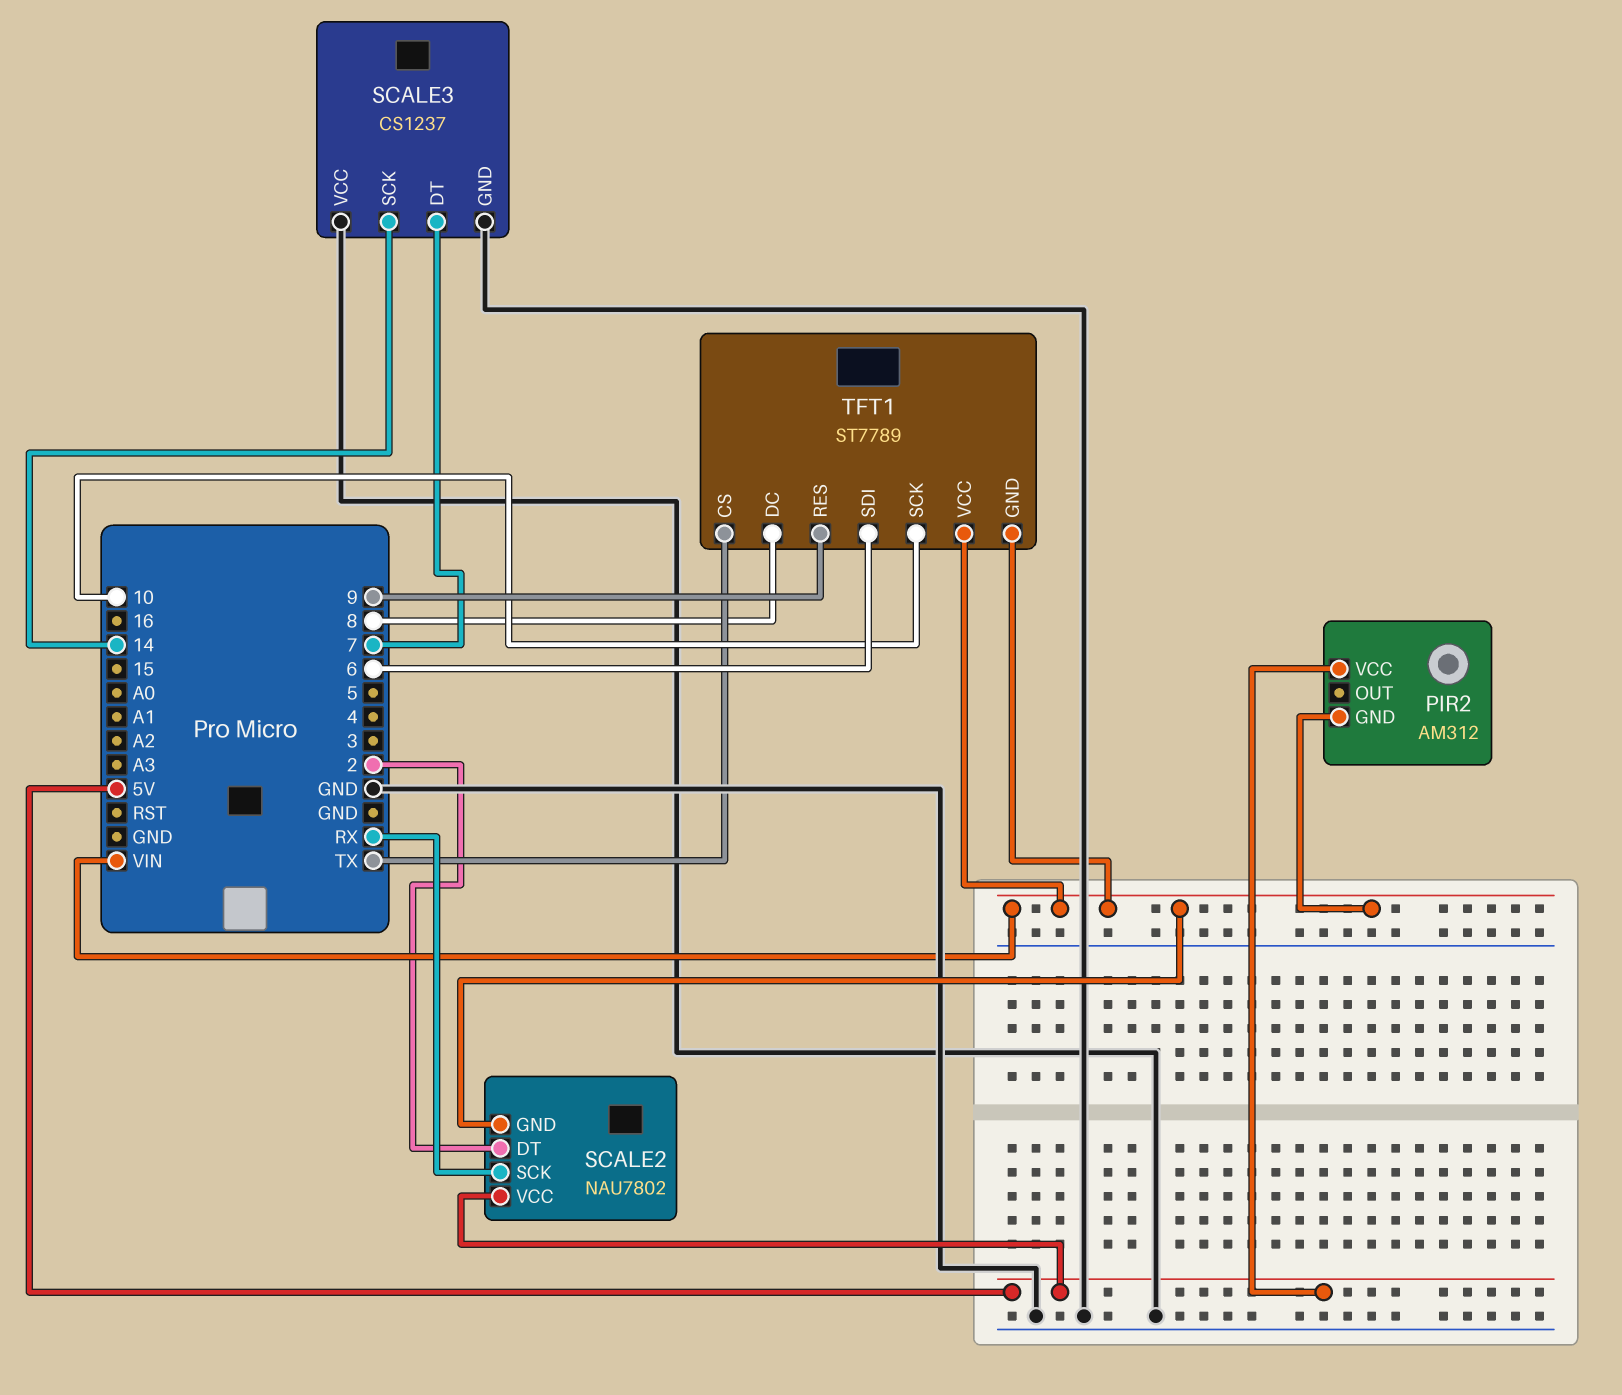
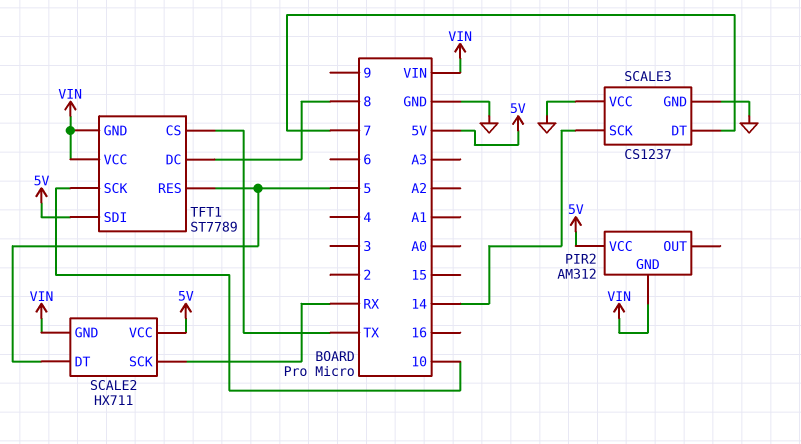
SCALE2: NAU7802 -> HX711
SCALE2 pin DT: 2 -> 5
TFT1 pin RES: 9 -> 5
TFT1 pin SDI: 6 -> 5V

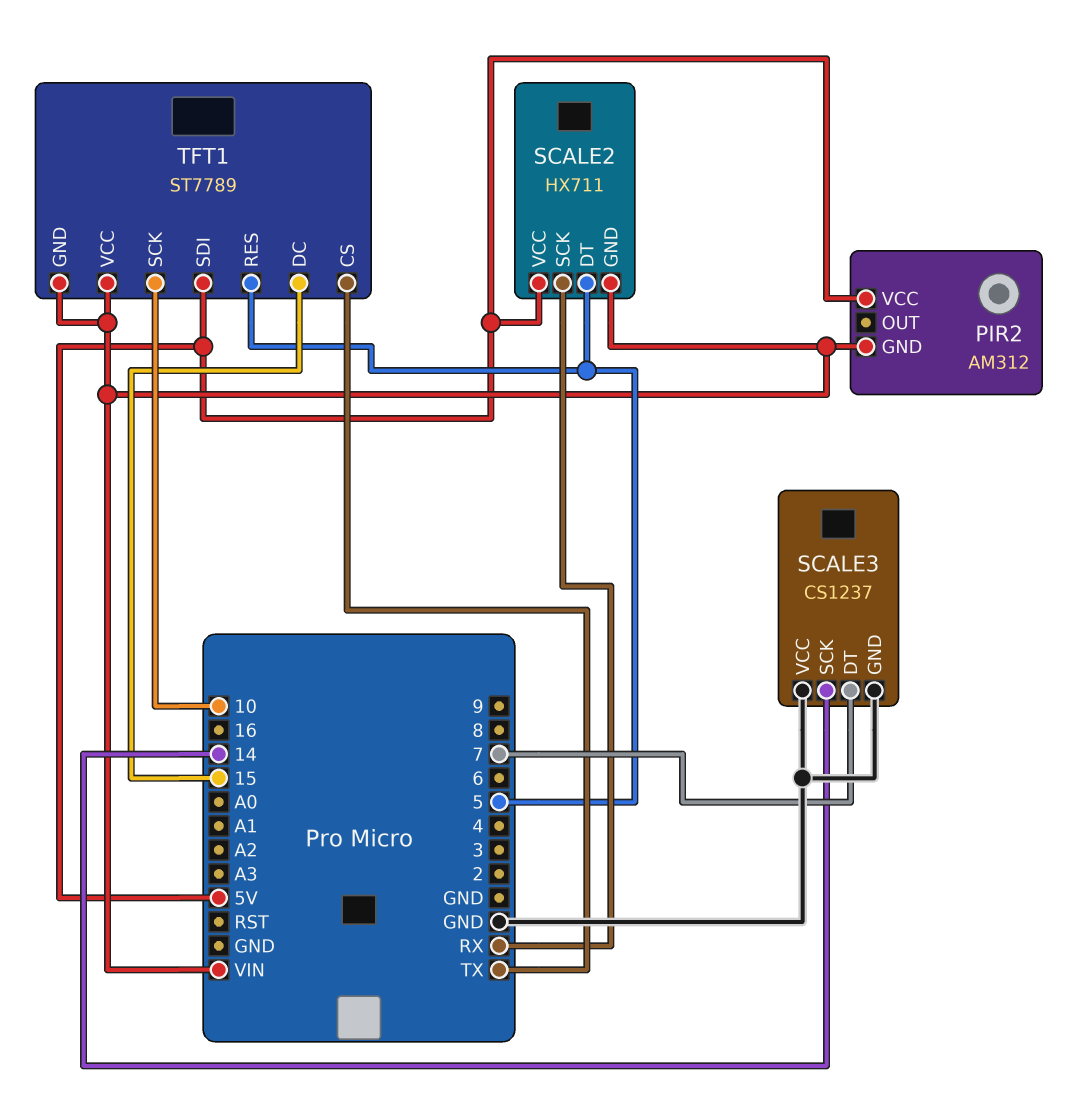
TFT1 pin DC: 8 -> 15

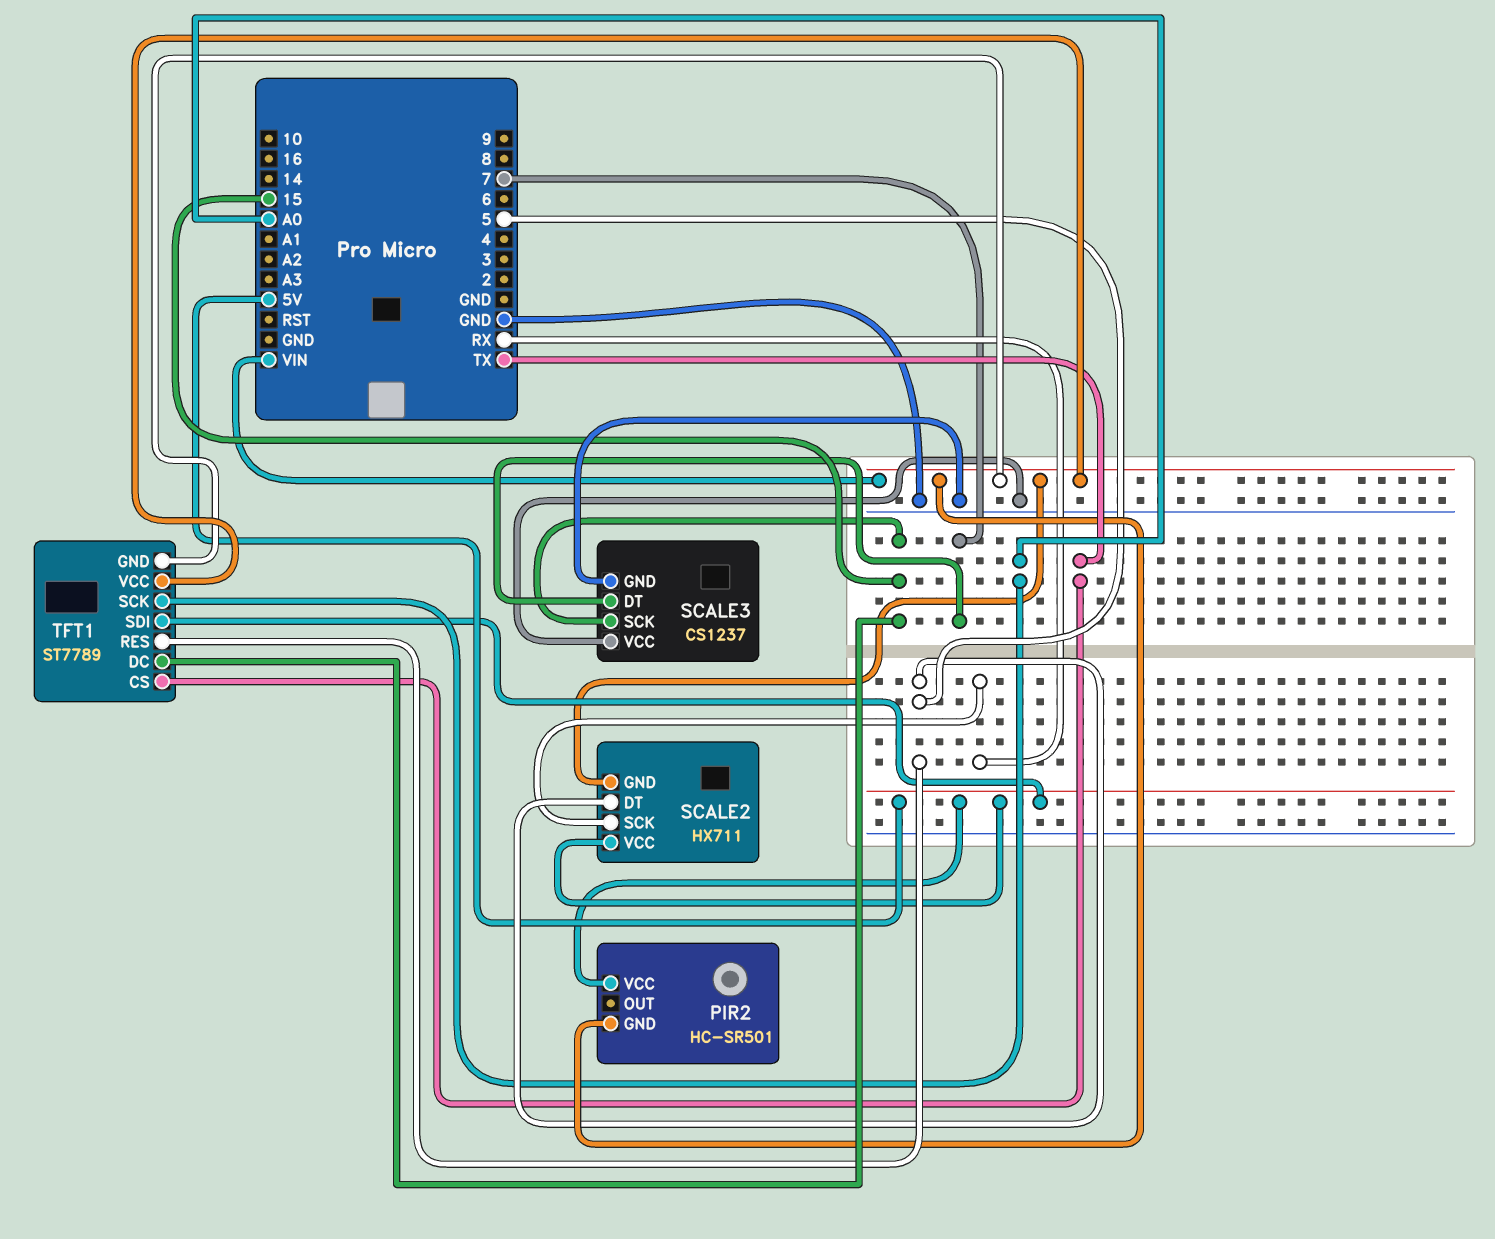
PIR2: AM312 -> HC-SR501
SCALE3 pin SCK: 14 -> 15
TFT1 pin SCK: 10 -> A0

